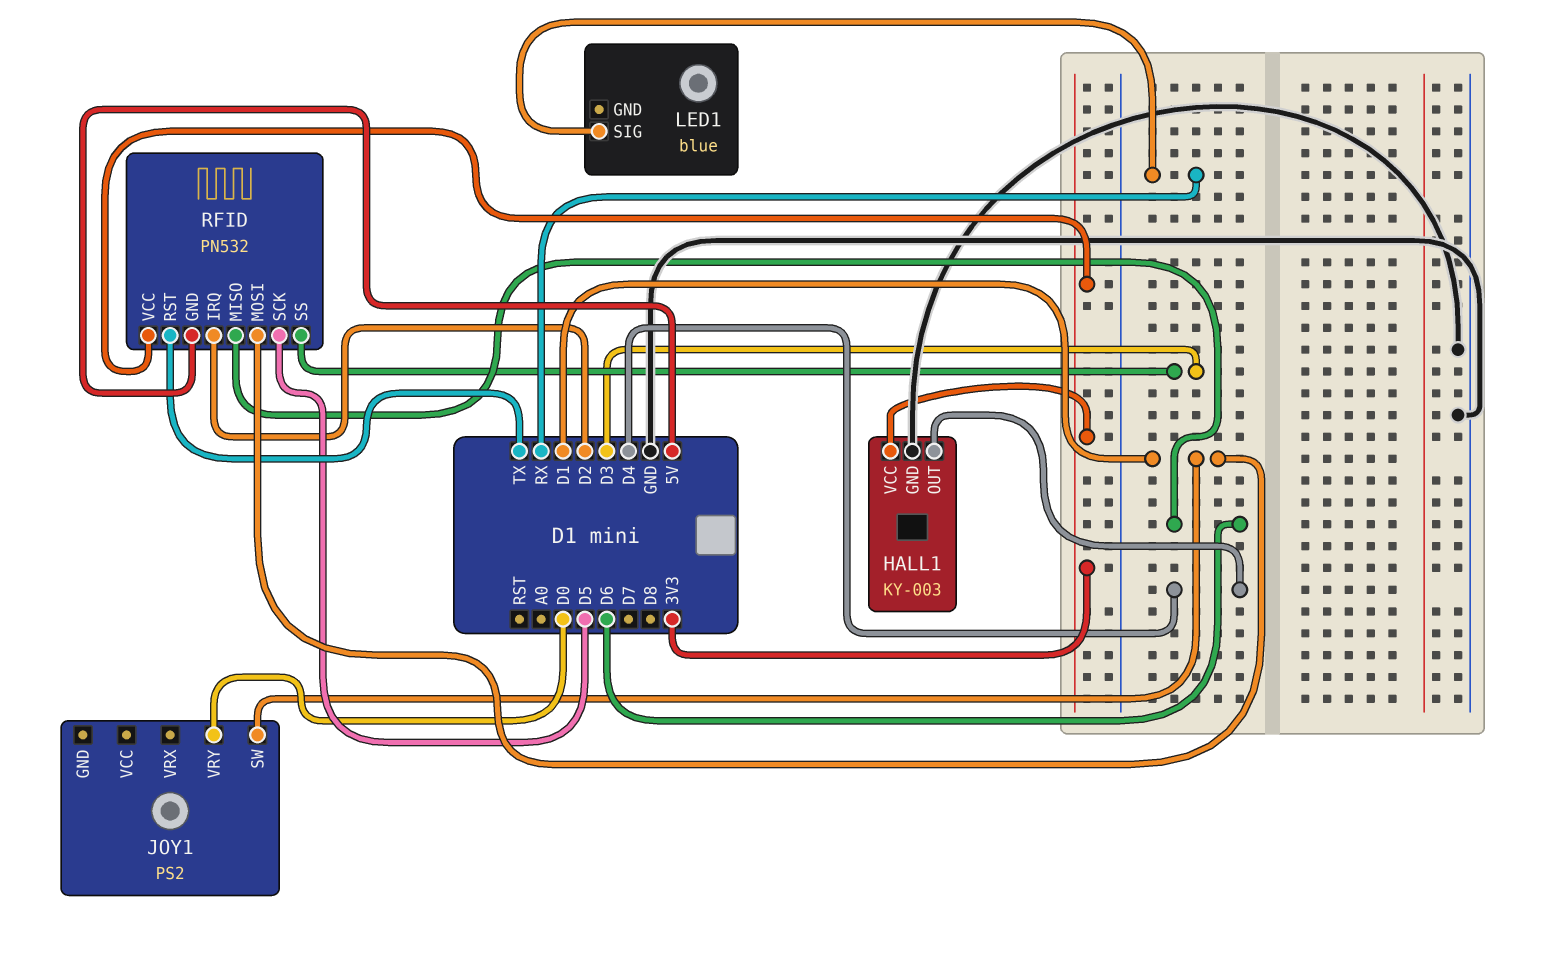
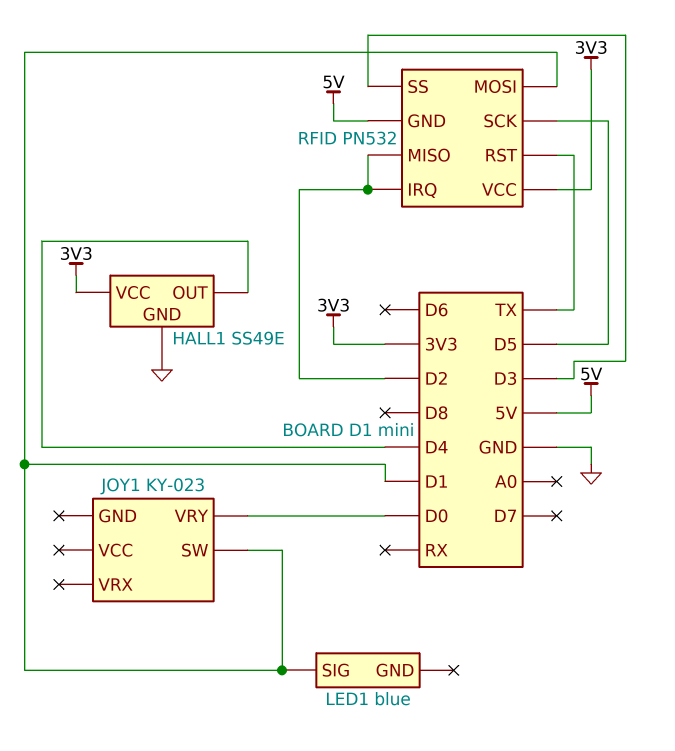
HALL1: KY-003 -> SS49E
JOY1: PS2 -> KY-023
LED1 pin SIG: RX -> D1
RFID pin MISO: D6 -> D2

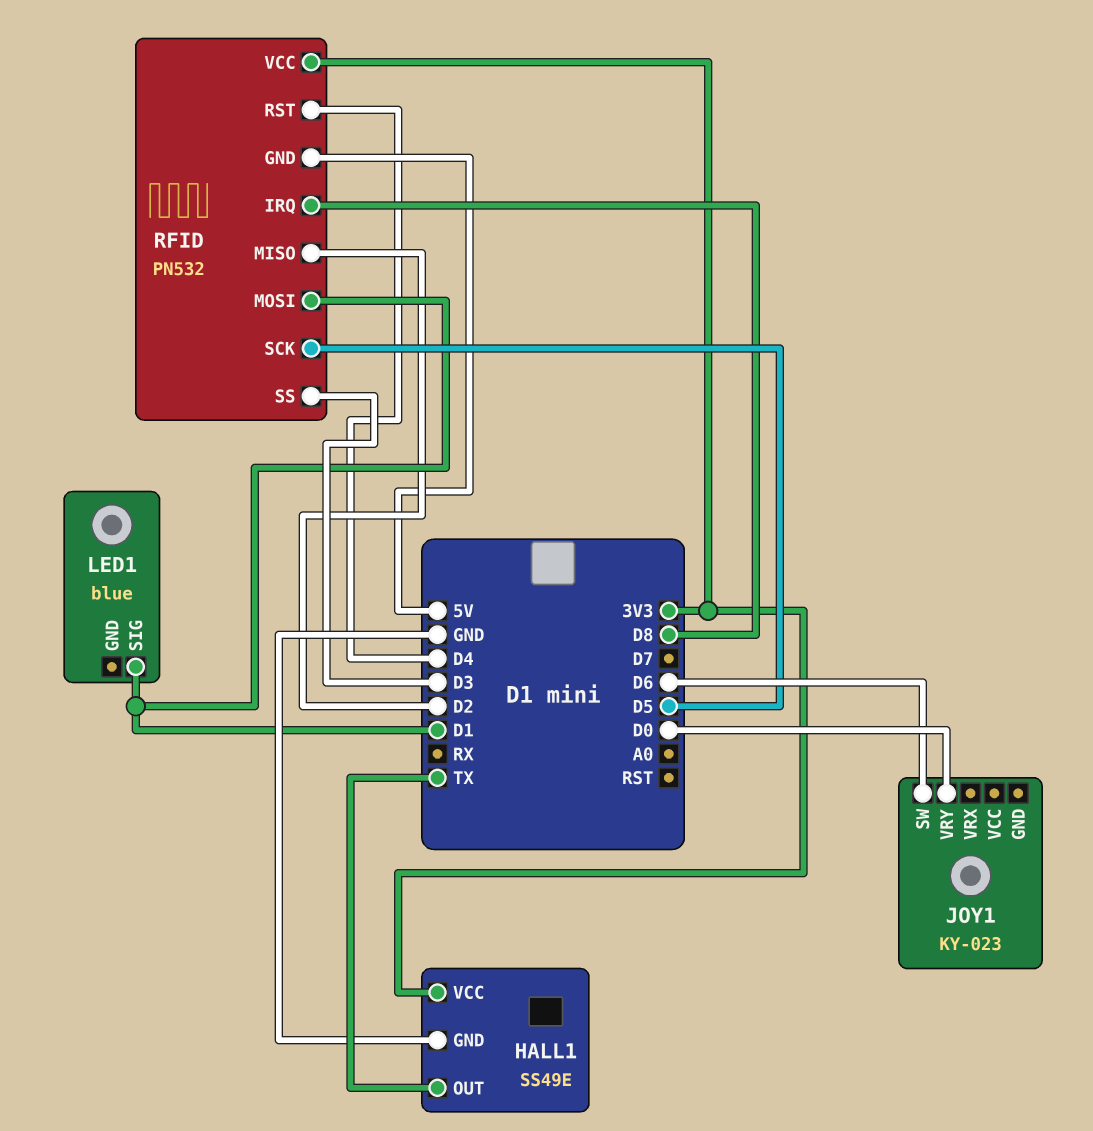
HALL1 pin OUT: D4 -> TX
JOY1 pin SW: D1 -> D6
RFID pin IRQ: D2 -> D8
RFID pin RST: TX -> D4

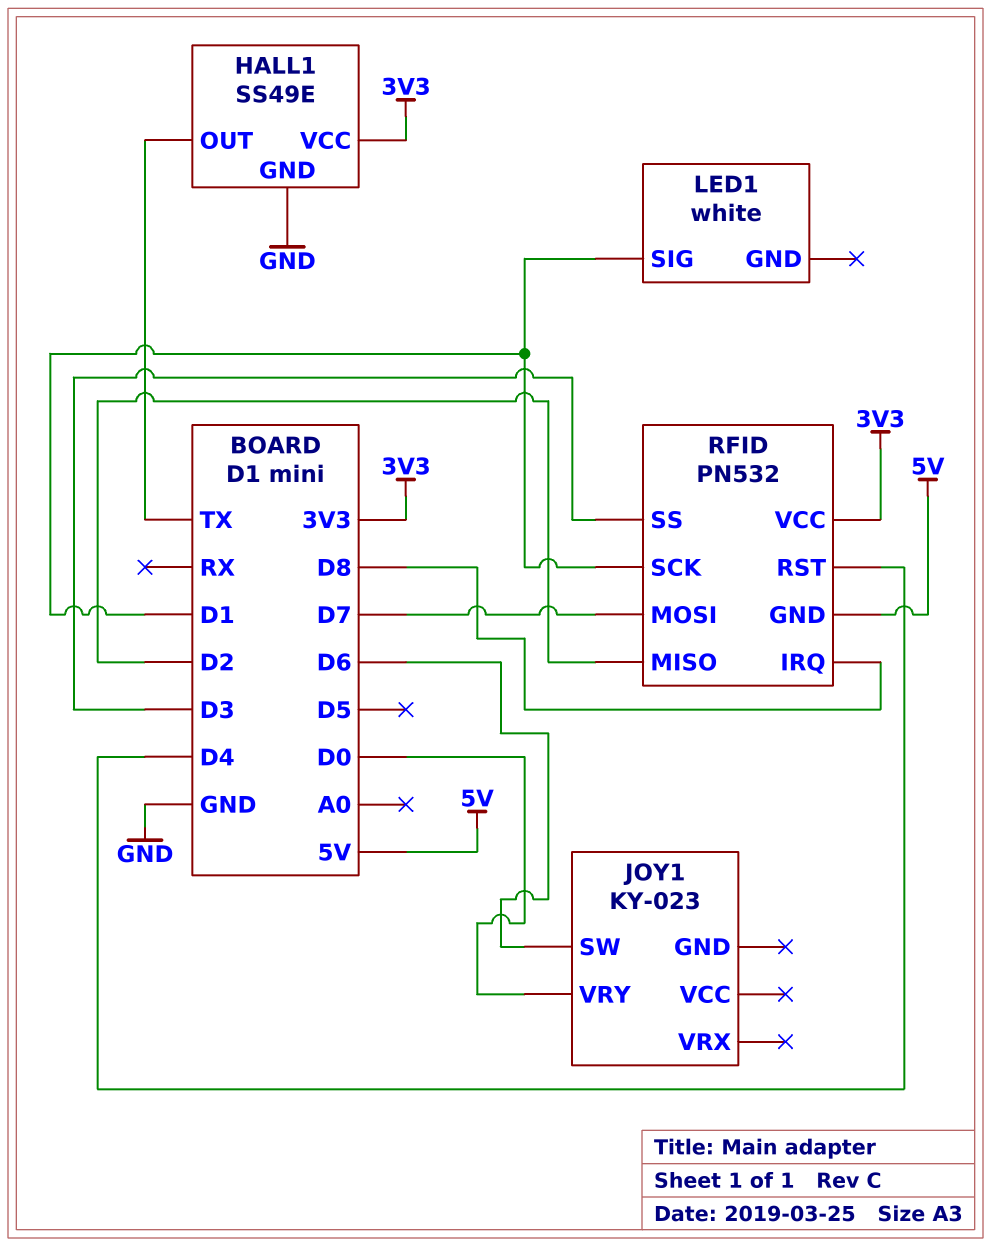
LED1: blue -> white
RFID pin MOSI: D1 -> D7
RFID pin SCK: D5 -> D1

